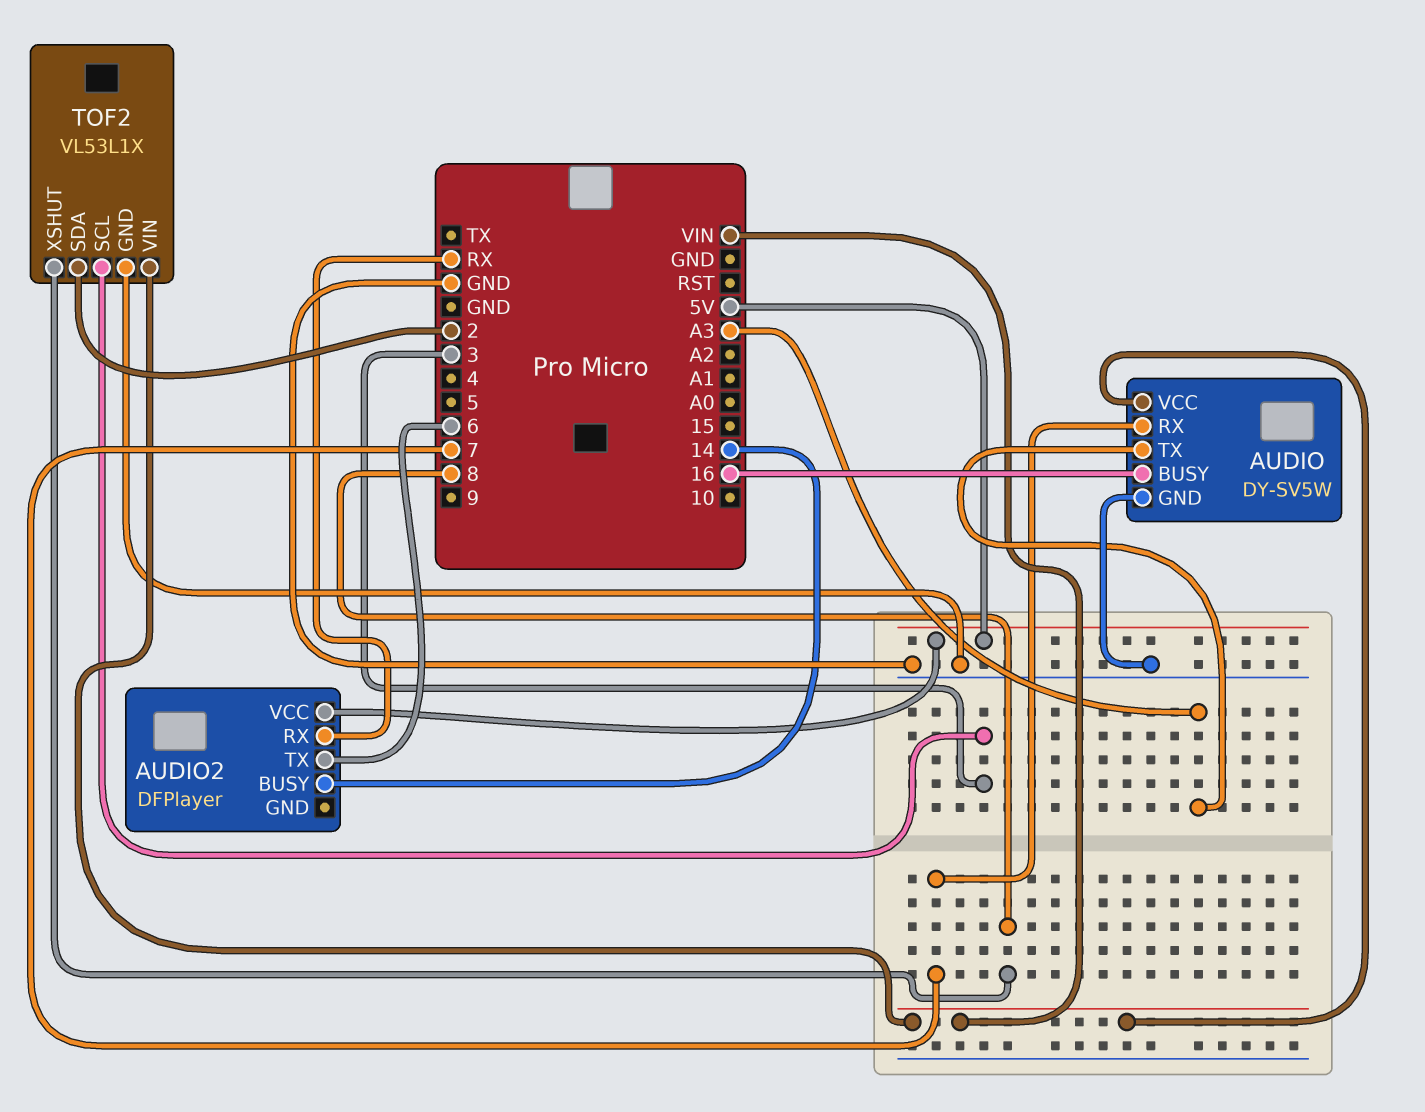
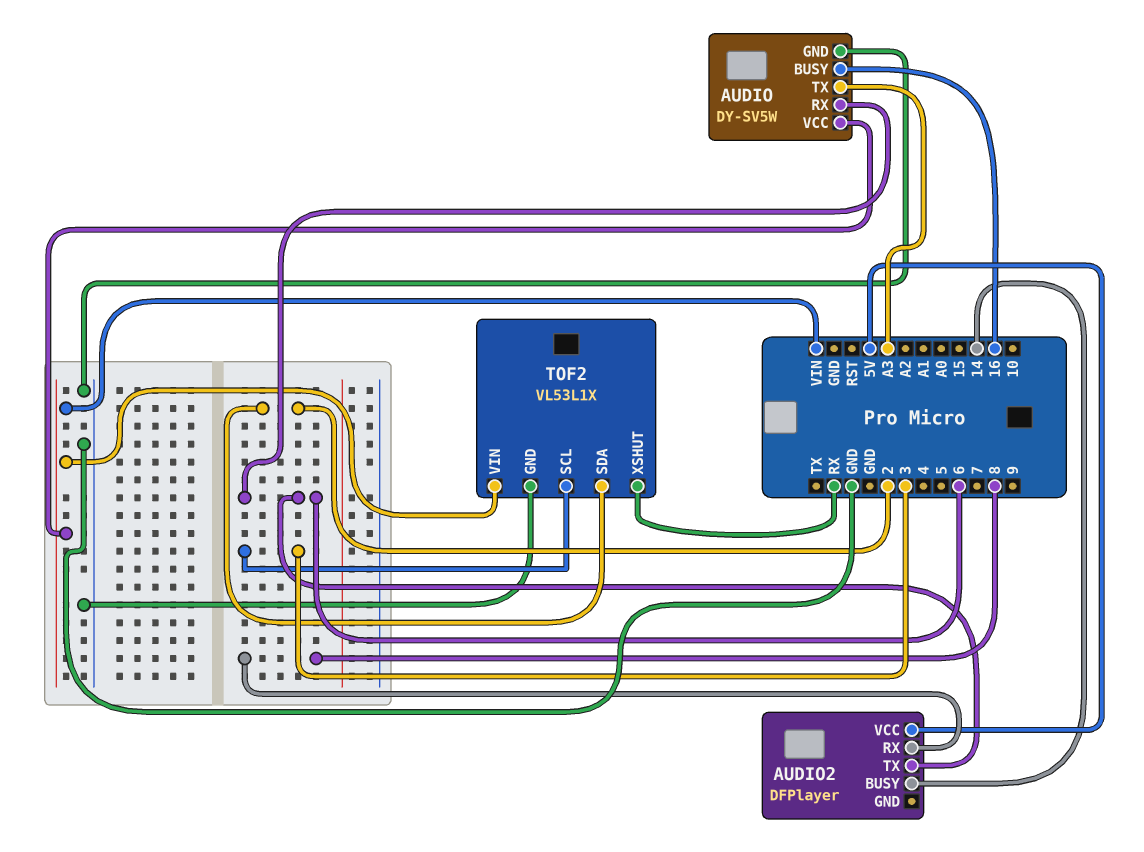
AUDIO pin RX: 7 -> 6
AUDIO2 pin RX: RX -> 8
TOF2 pin XSHUT: 8 -> RX

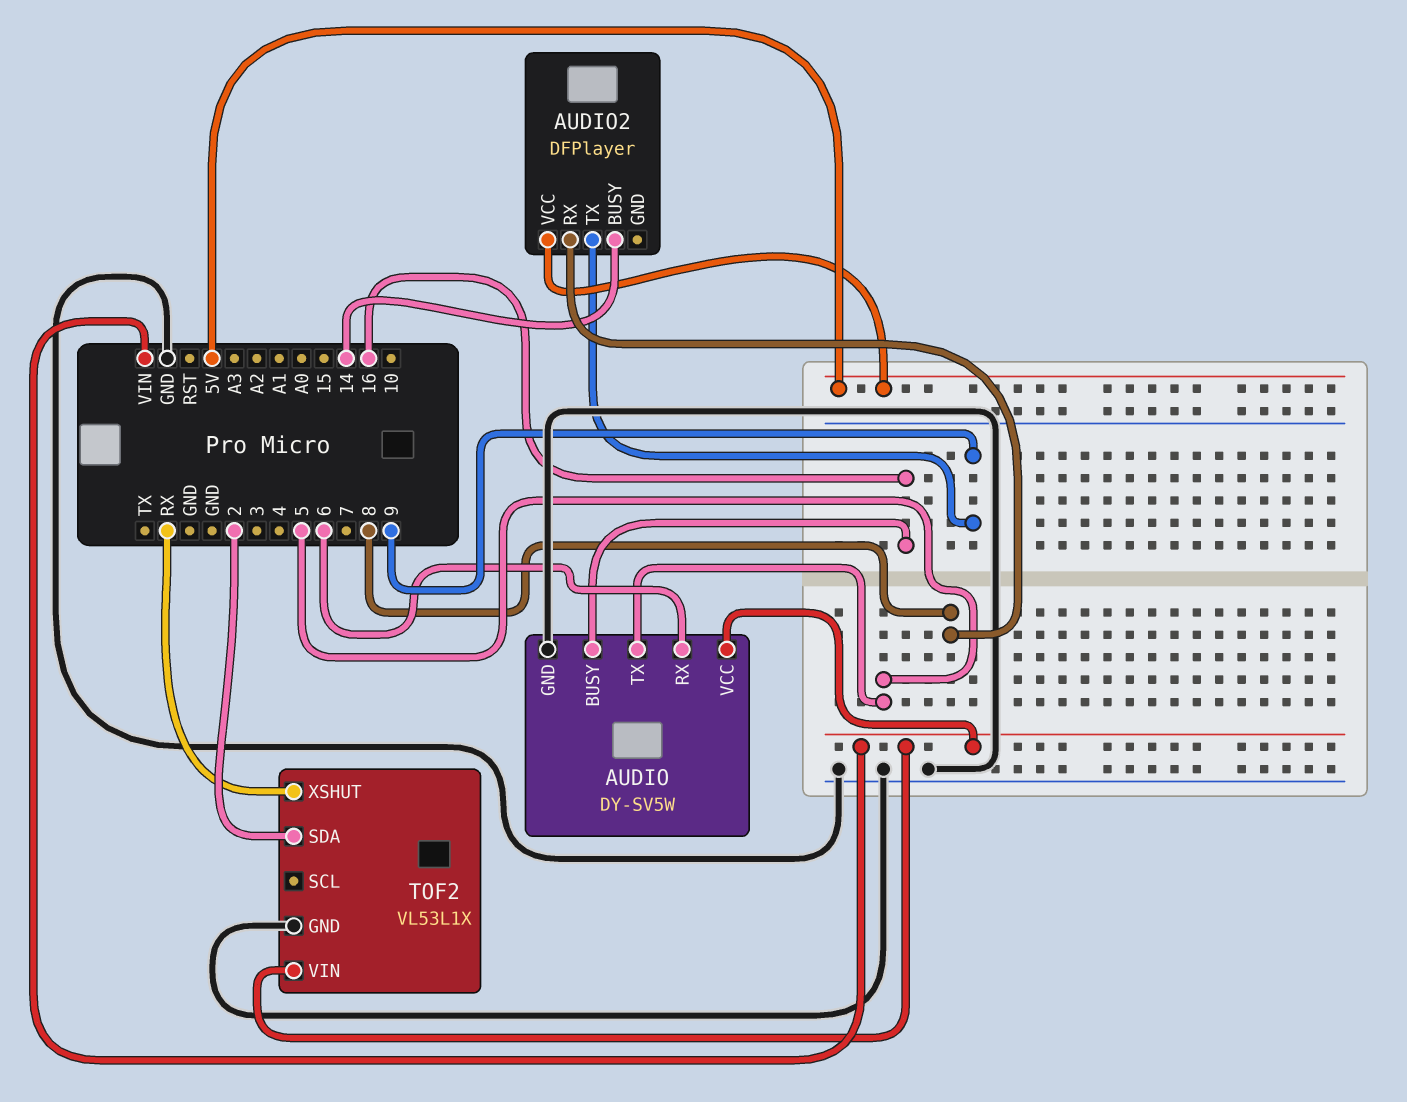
AUDIO pin TX: A3 -> 5
AUDIO2 pin TX: 6 -> 9
TOF2 pin SCL: 3 -> none

